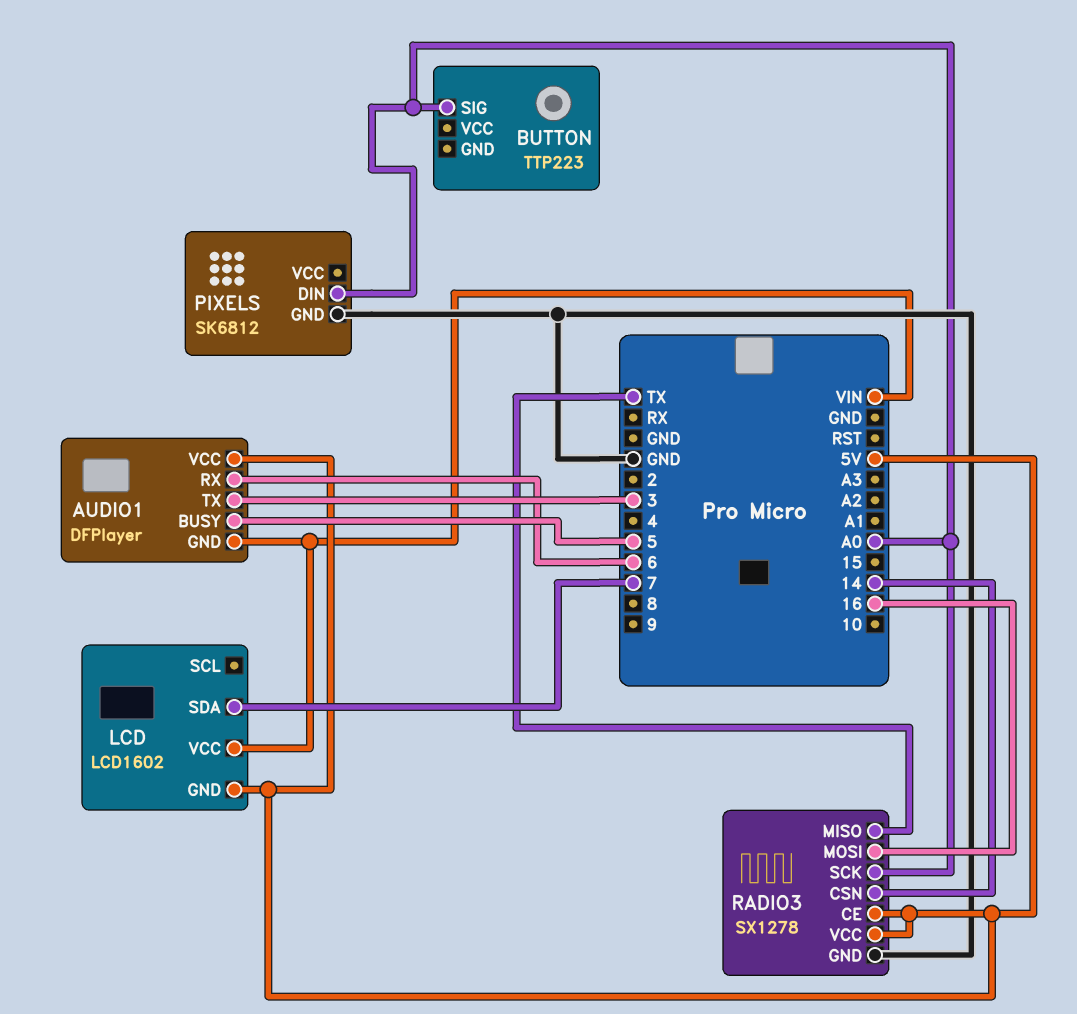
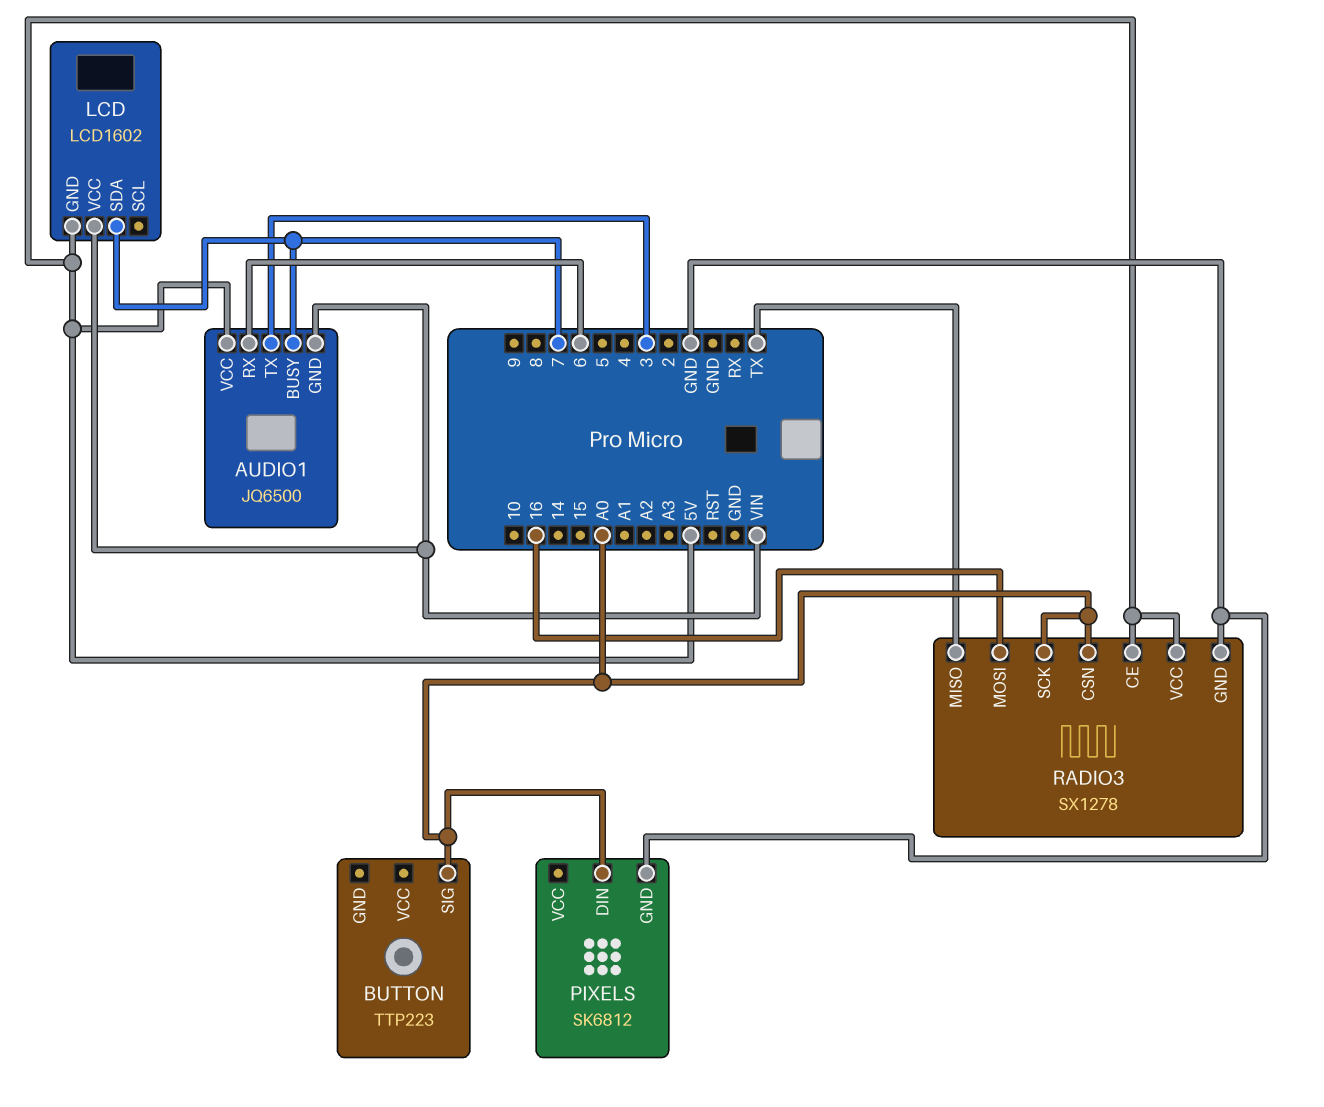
AUDIO1: DFPlayer -> JQ6500
AUDIO1 pin BUSY: 5 -> 7
RADIO3 pin CSN: 14 -> A0

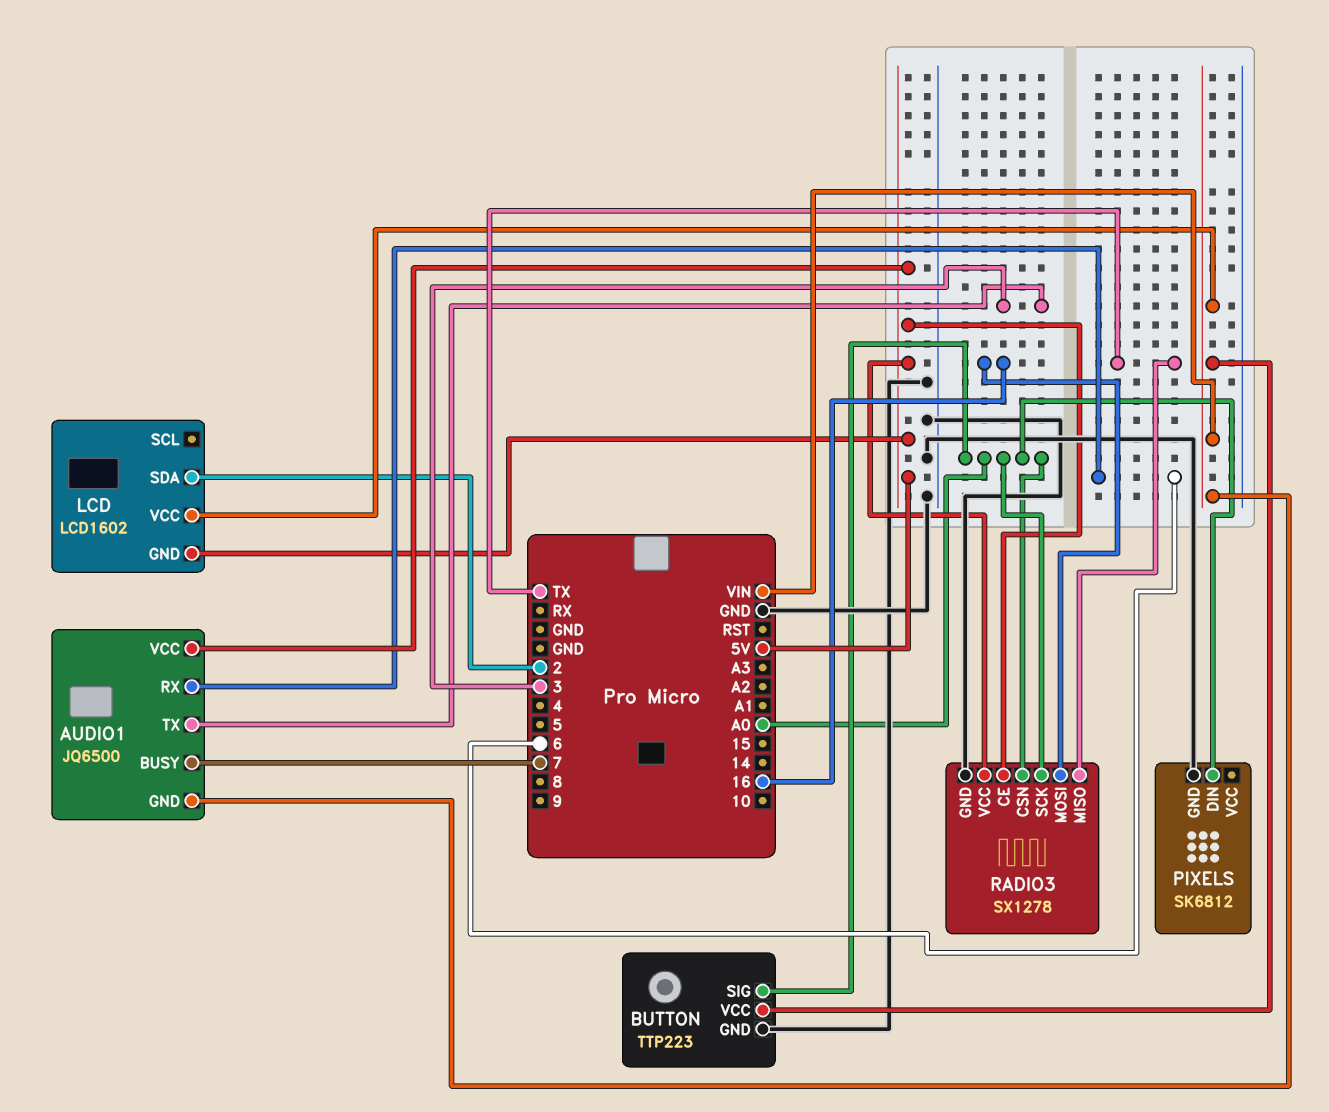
BUTTON pin GND: none -> GND
BUTTON pin VCC: none -> VIN
LCD pin SDA: 7 -> 2

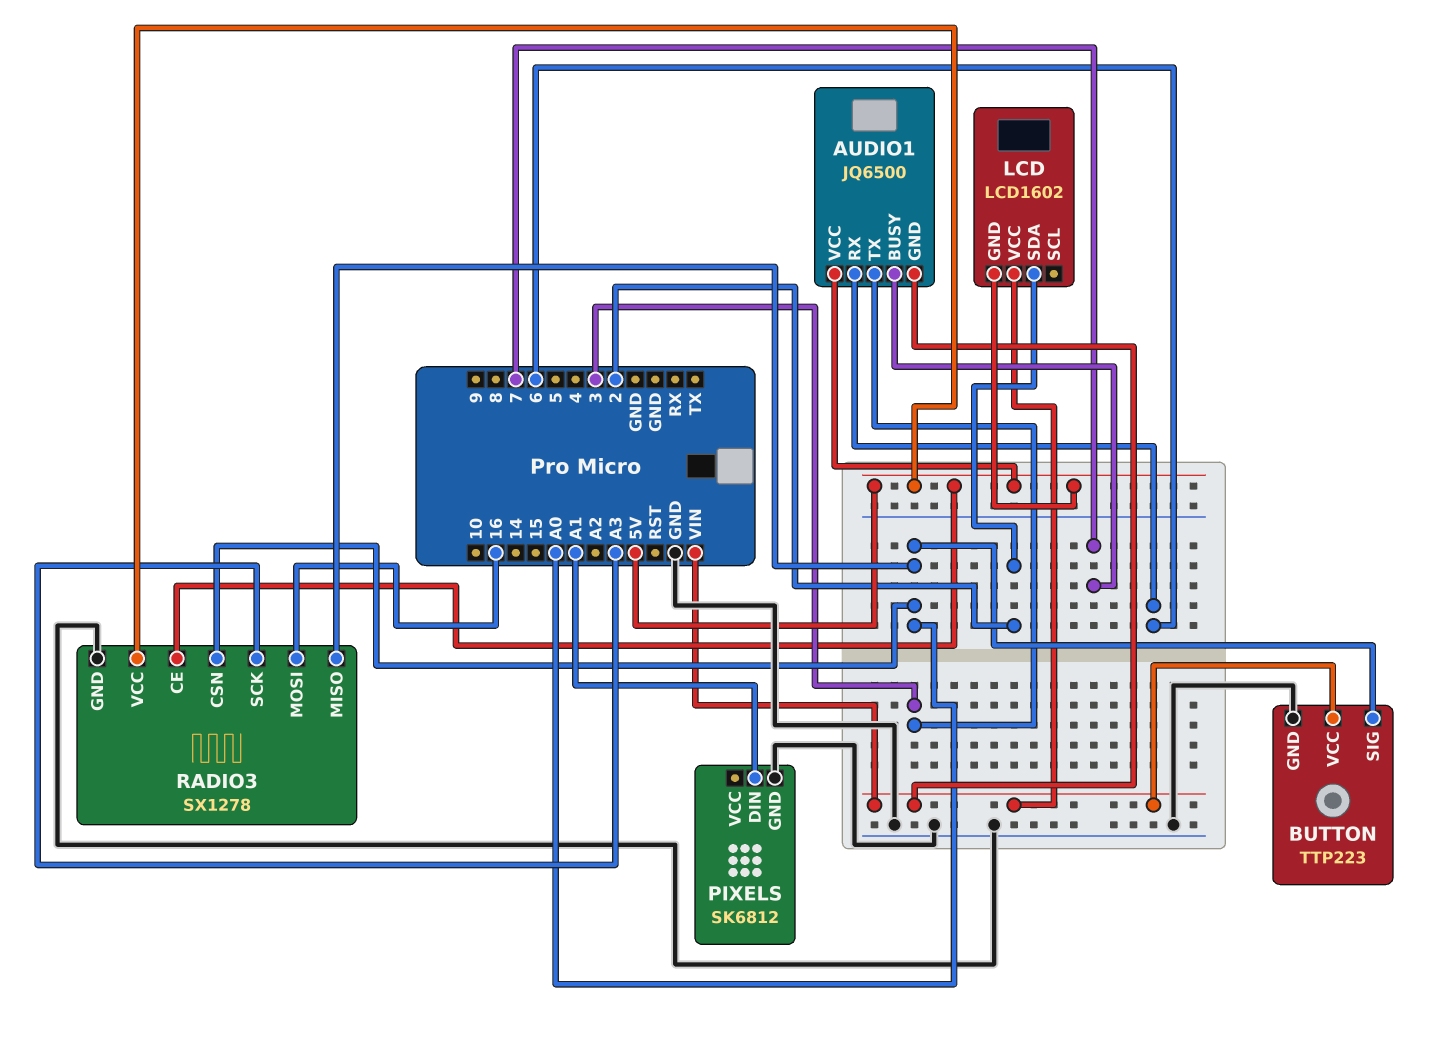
PIXELS pin DIN: A0 -> A1
RADIO3 pin MISO: TX -> A0
RADIO3 pin SCK: A0 -> A3

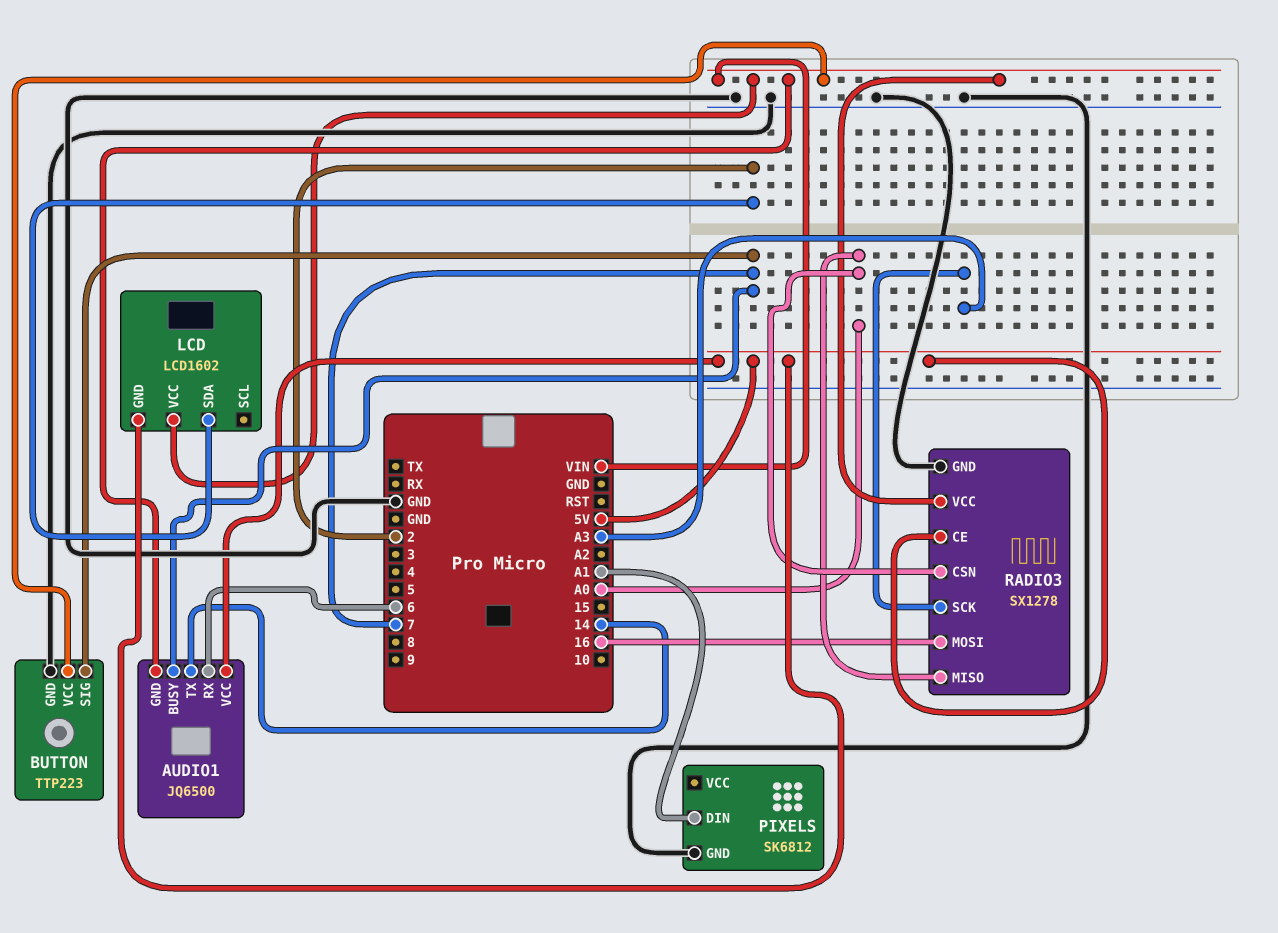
AUDIO1 pin TX: 3 -> 14
BUTTON pin SIG: A0 -> 7
RADIO3 pin VCC: 5V -> VIN

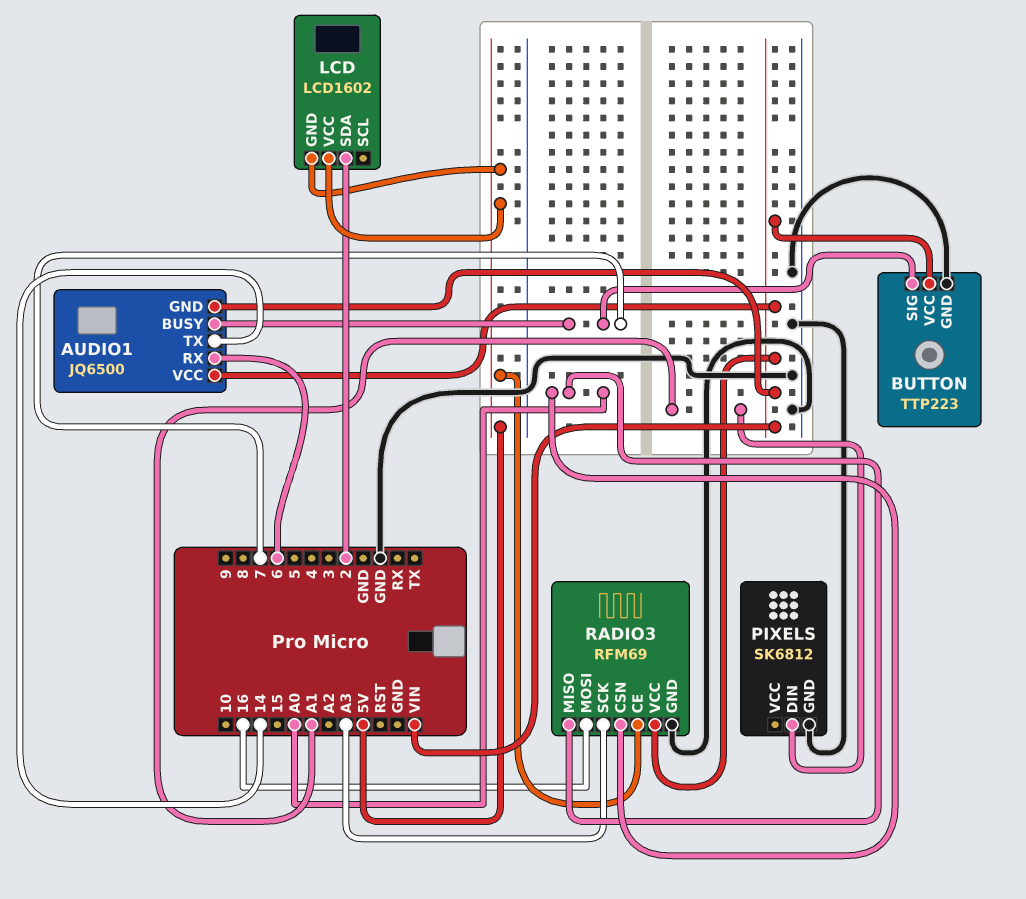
AUDIO1 pin VCC: 5V -> VIN
LCD pin VCC: VIN -> 5V
RADIO3: SX1278 -> RFM69

